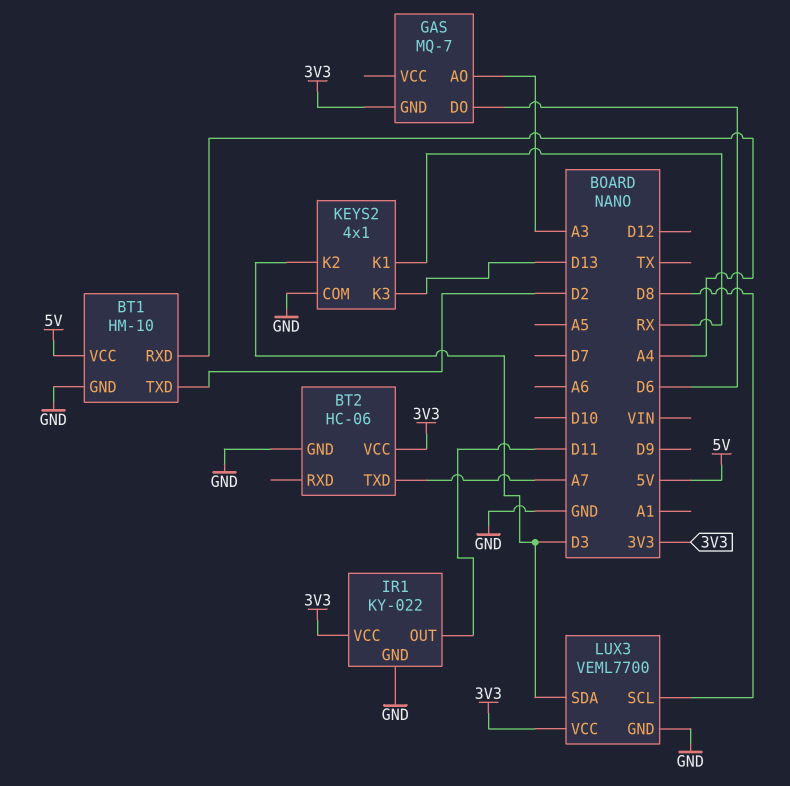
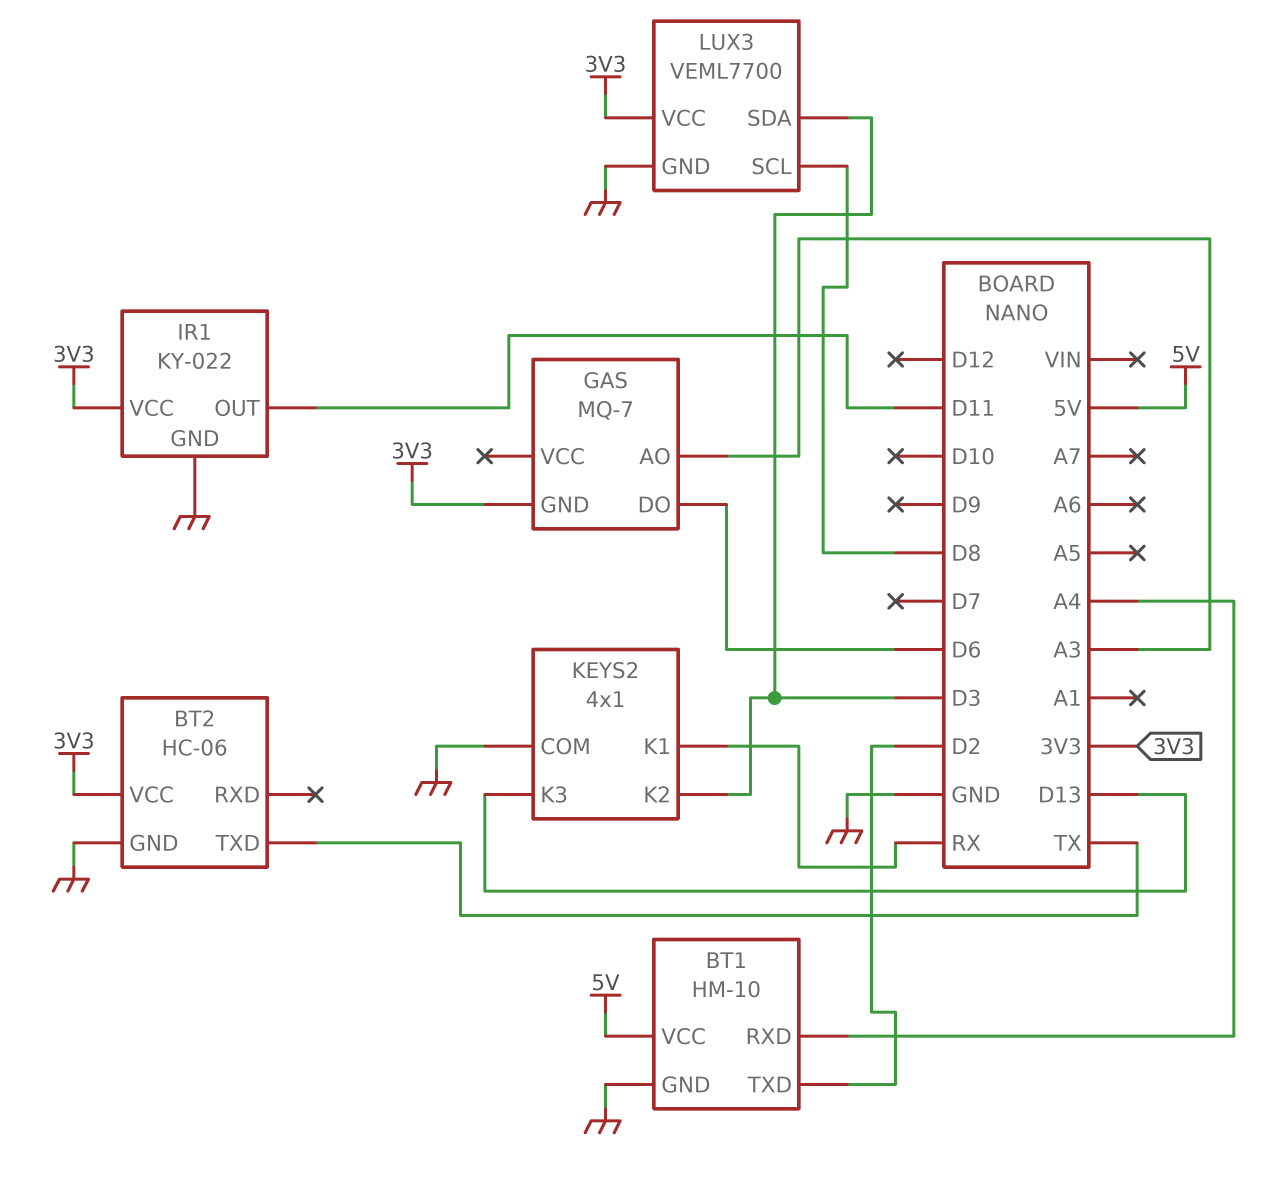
BT2 pin TXD: A7 -> TX

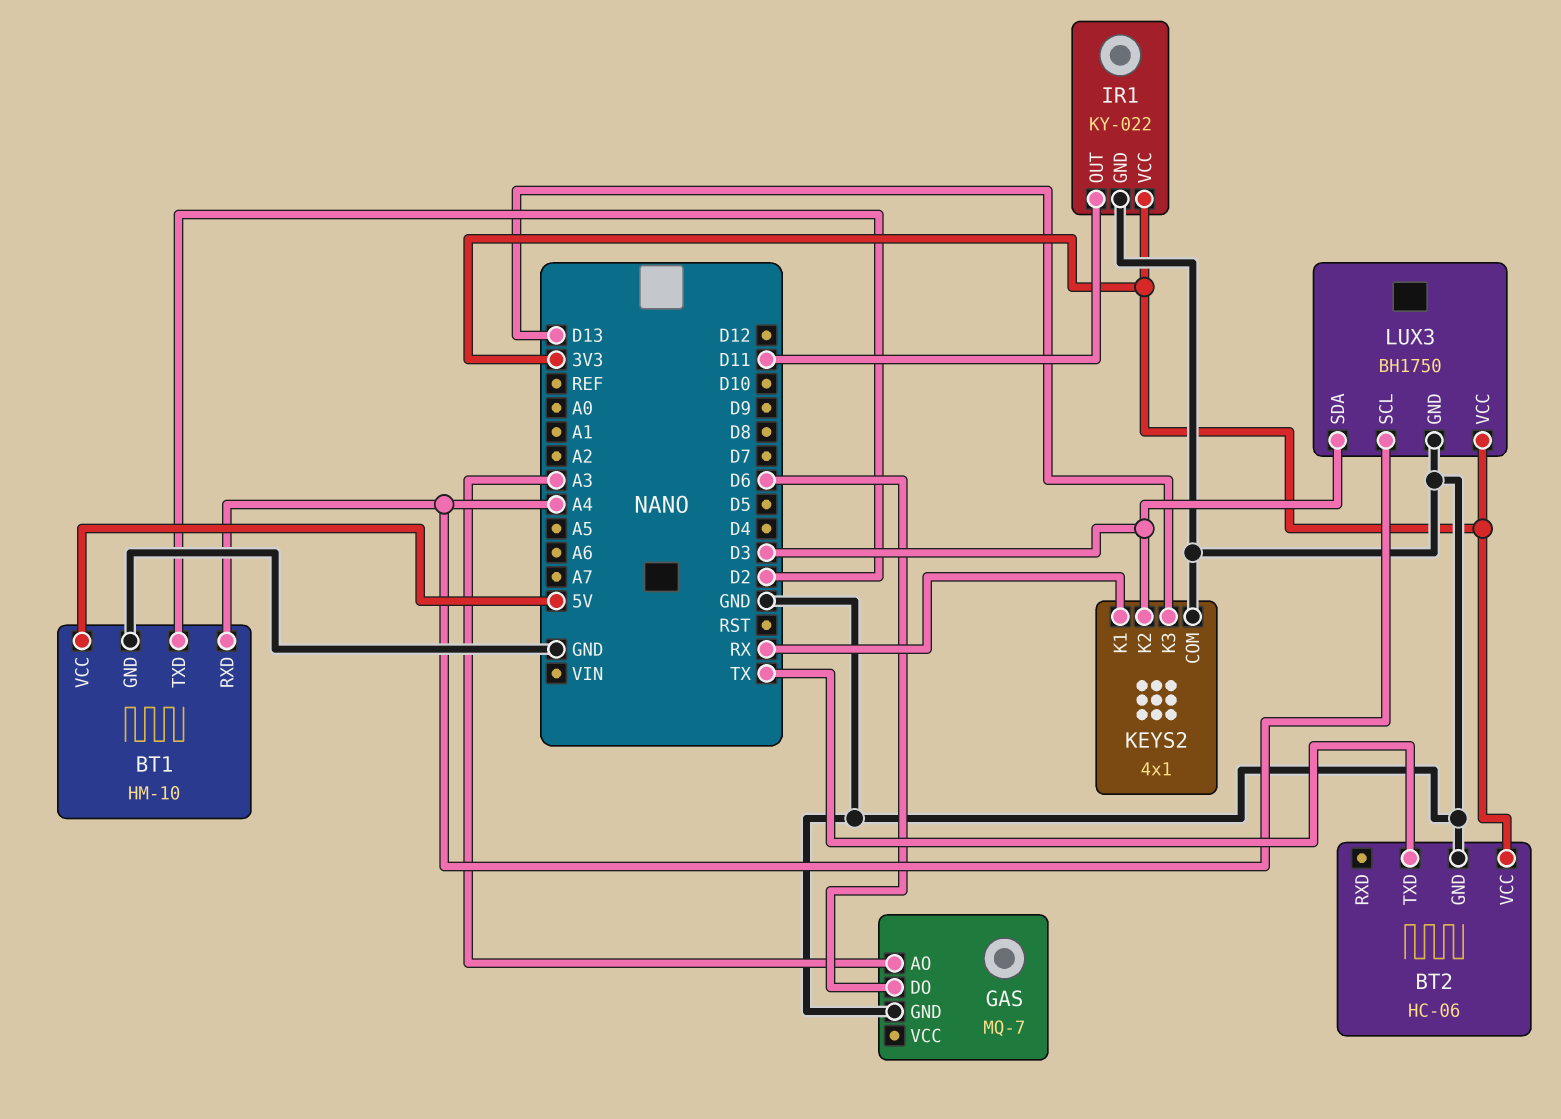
GAS pin GND: 3V3 -> GND
LUX3: VEML7700 -> BH1750
LUX3 pin SCL: D8 -> A4

